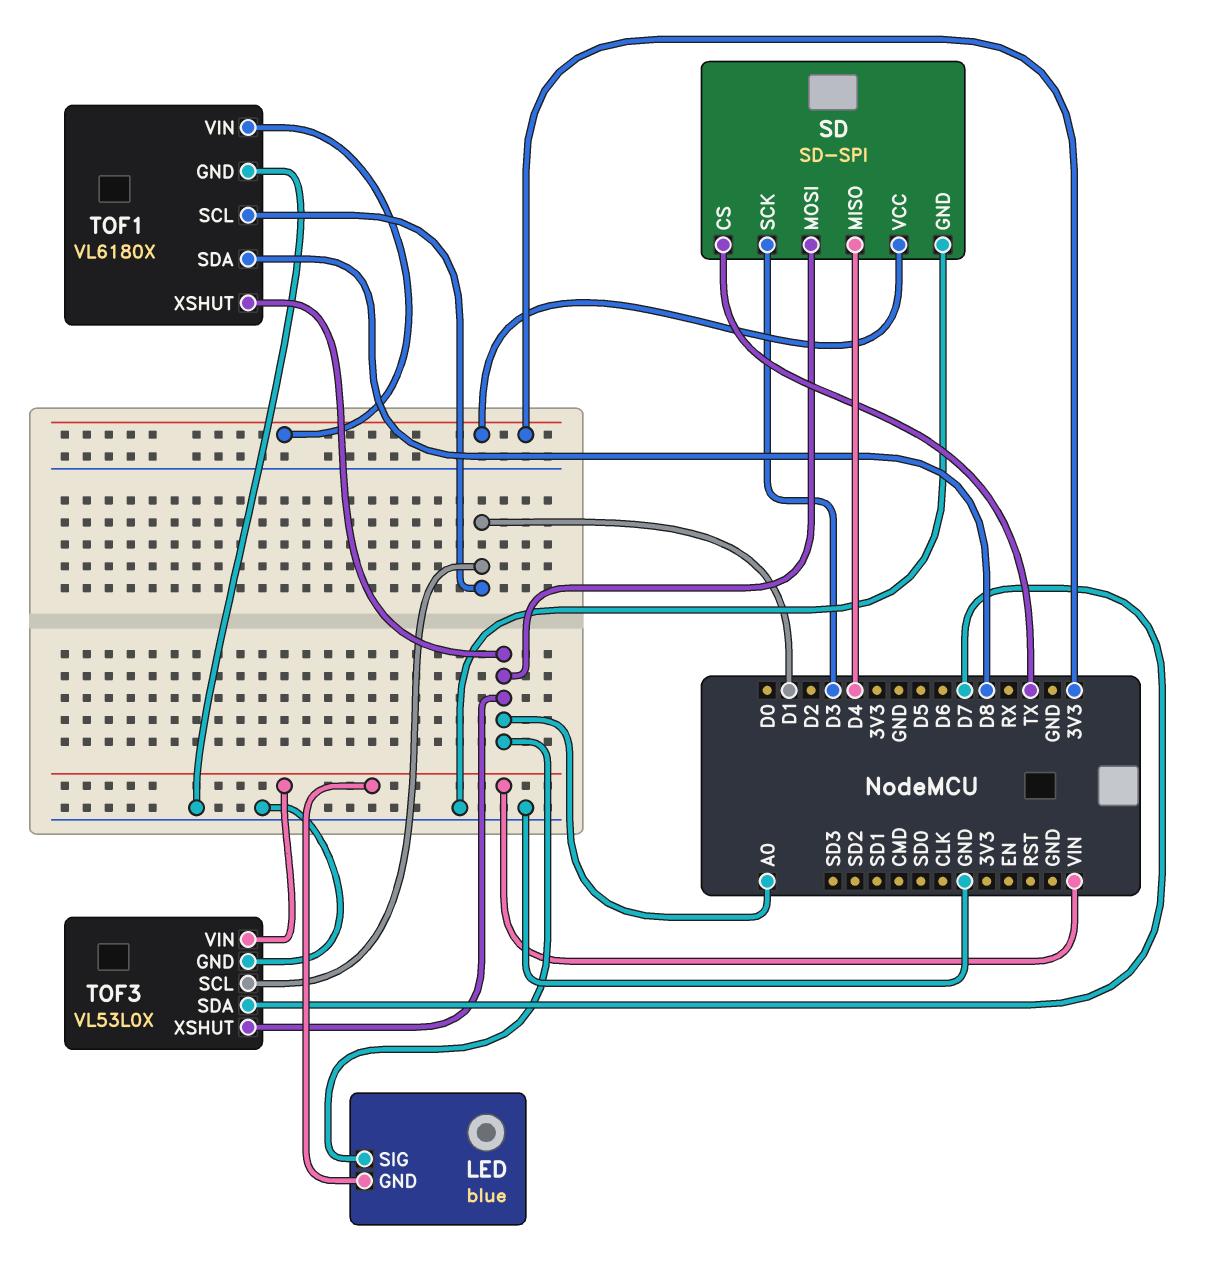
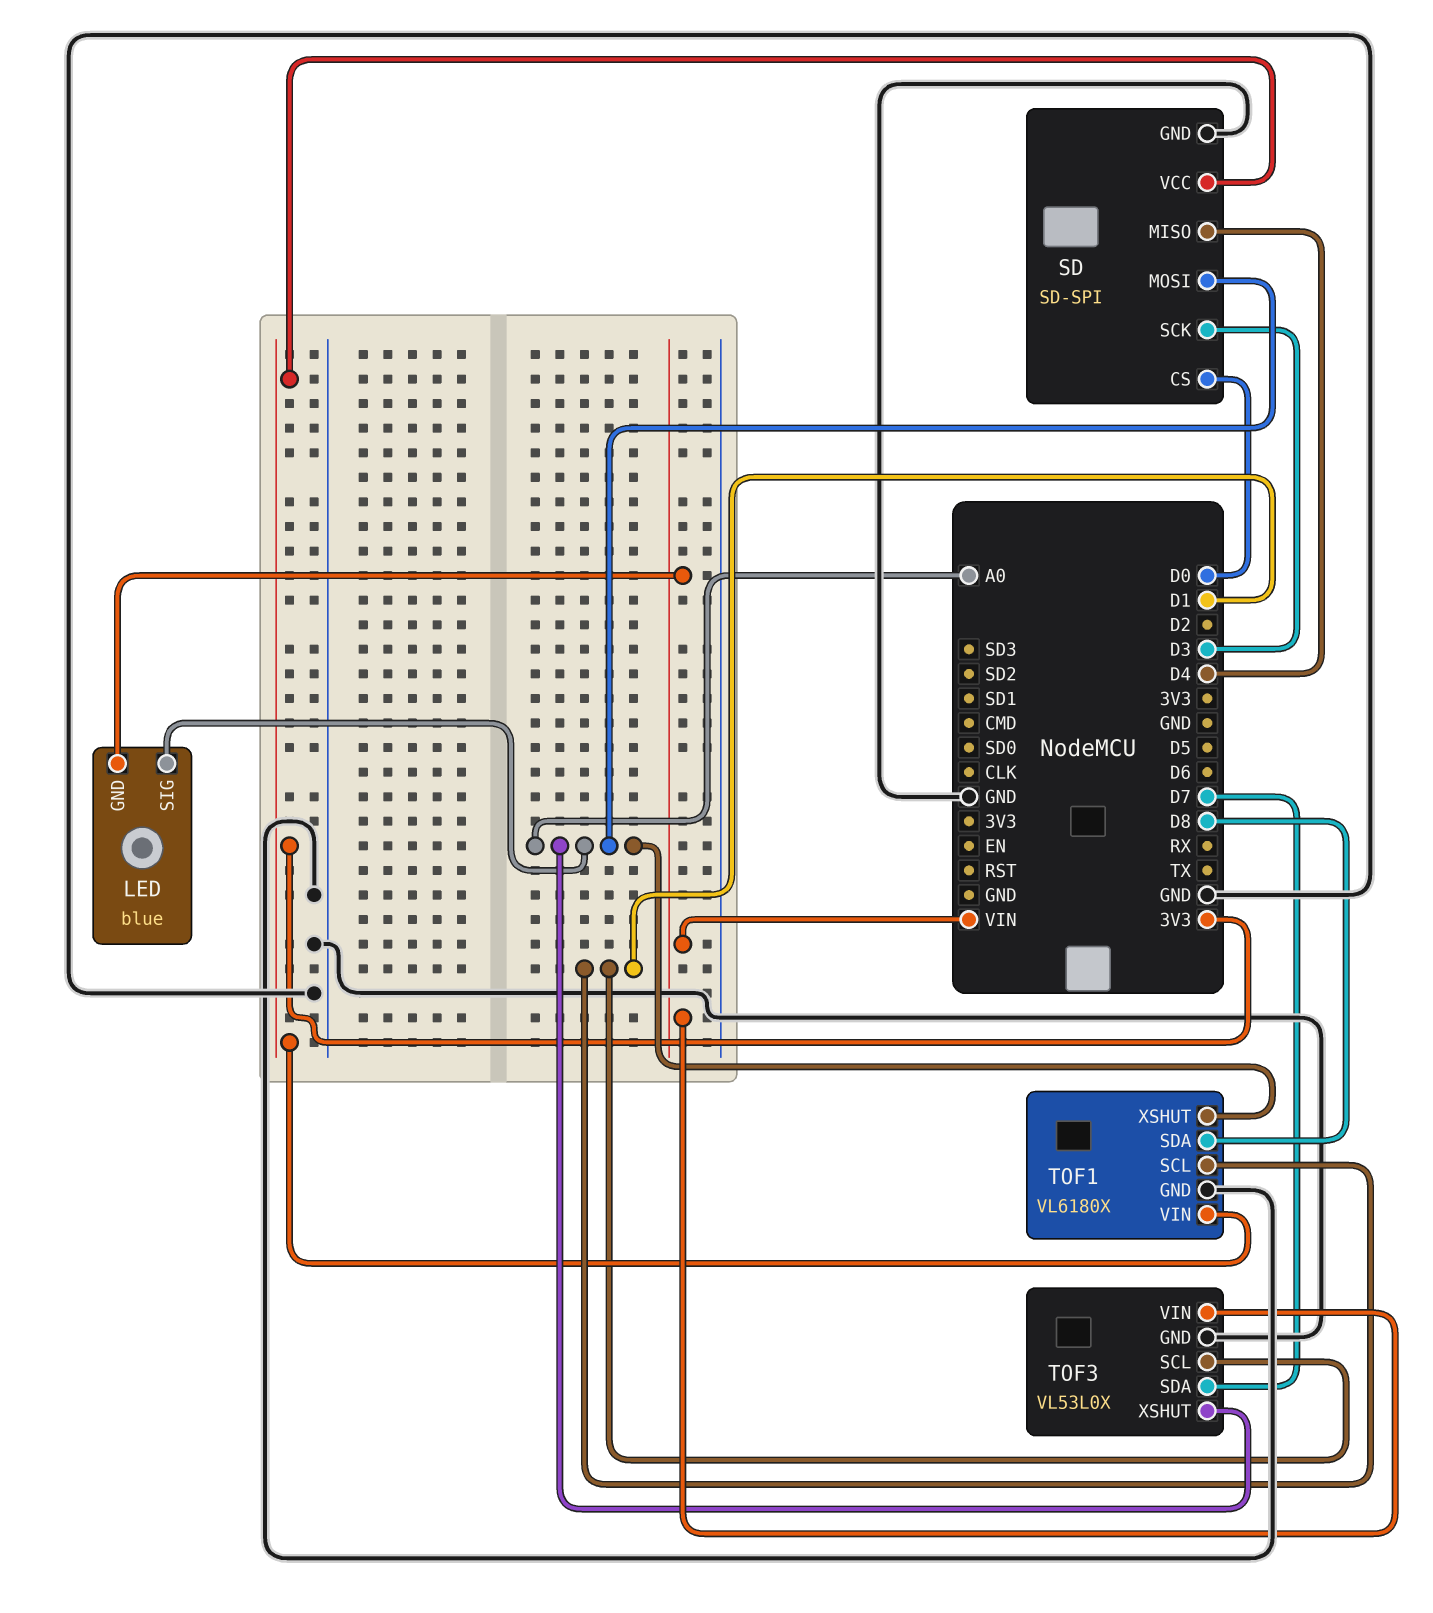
SD pin CS: TX -> D0

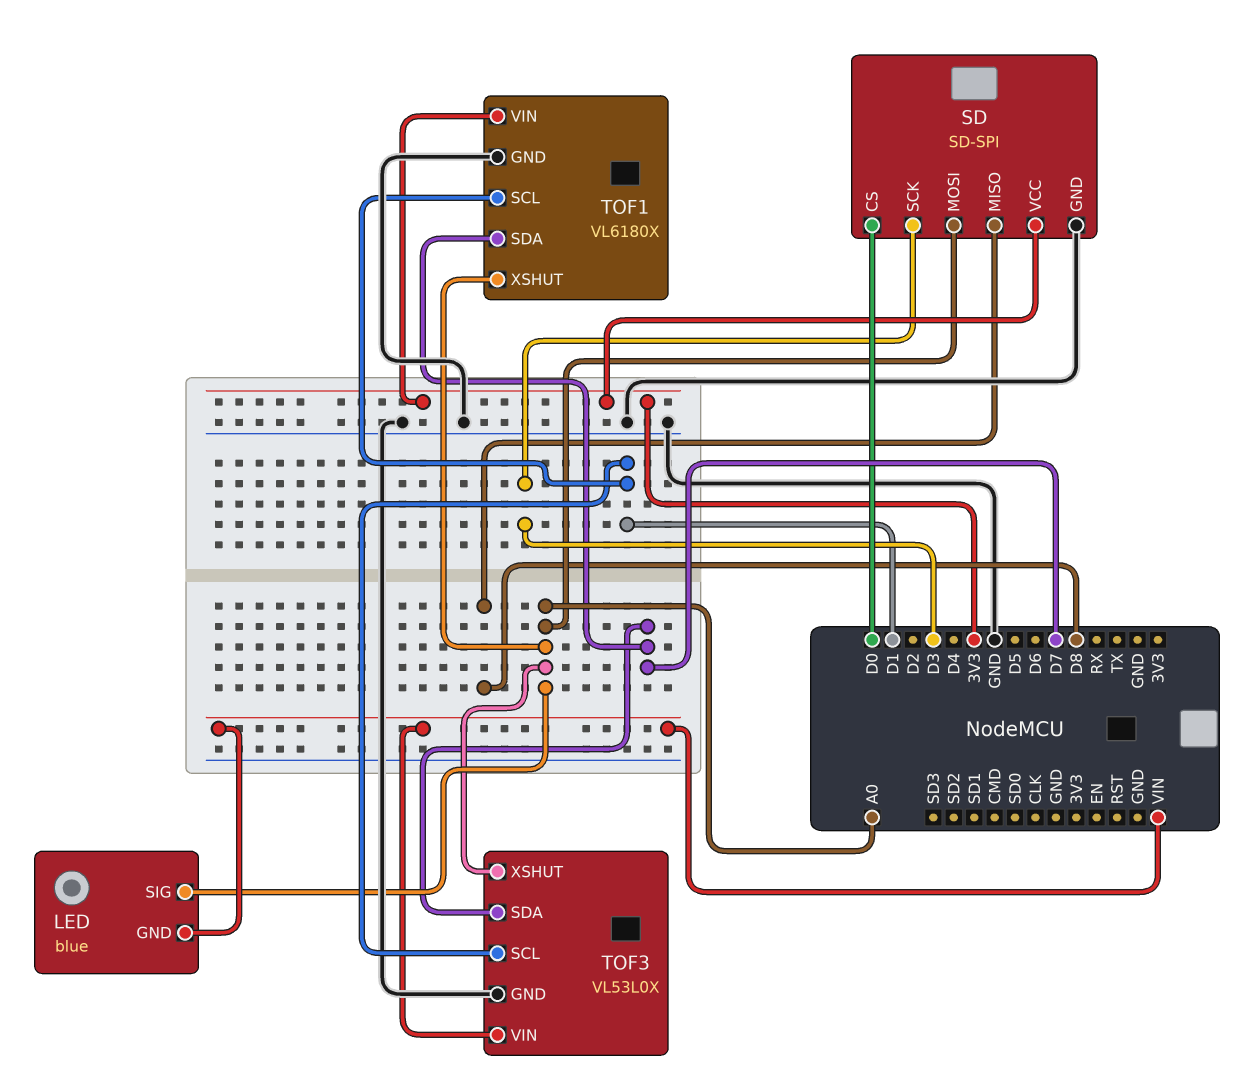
SD pin MISO: D4 -> D8
TOF1 pin SDA: D8 -> D7

